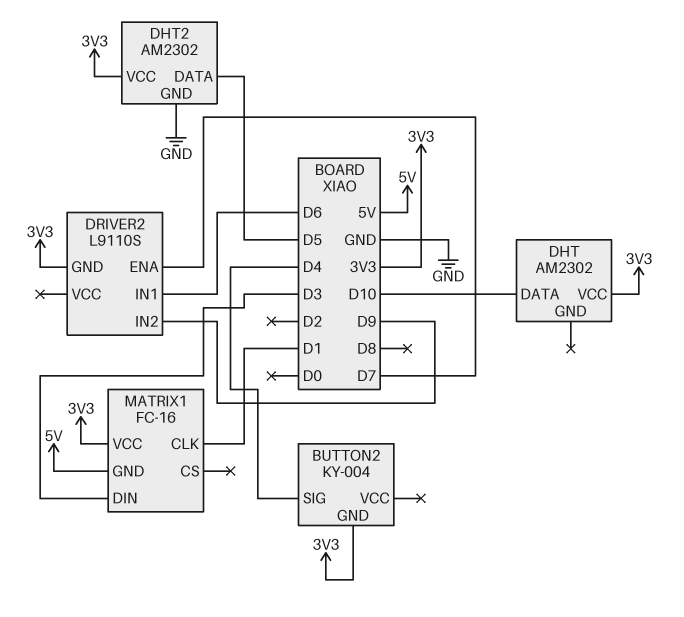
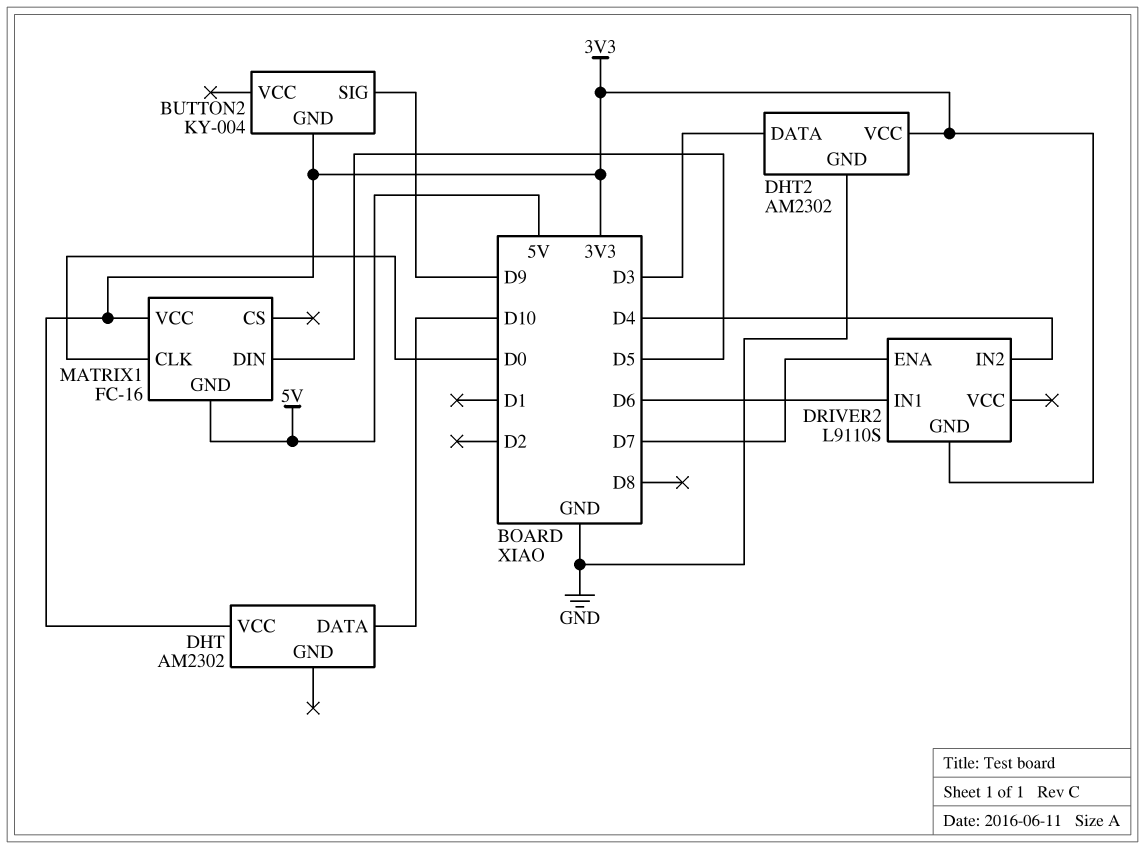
BUTTON2 pin SIG: D4 -> D9
DHT2 pin DATA: D5 -> D3
DRIVER2 pin IN2: D9 -> D4
MATRIX1 pin CLK: D1 -> D0
MATRIX1 pin DIN: D3 -> D5

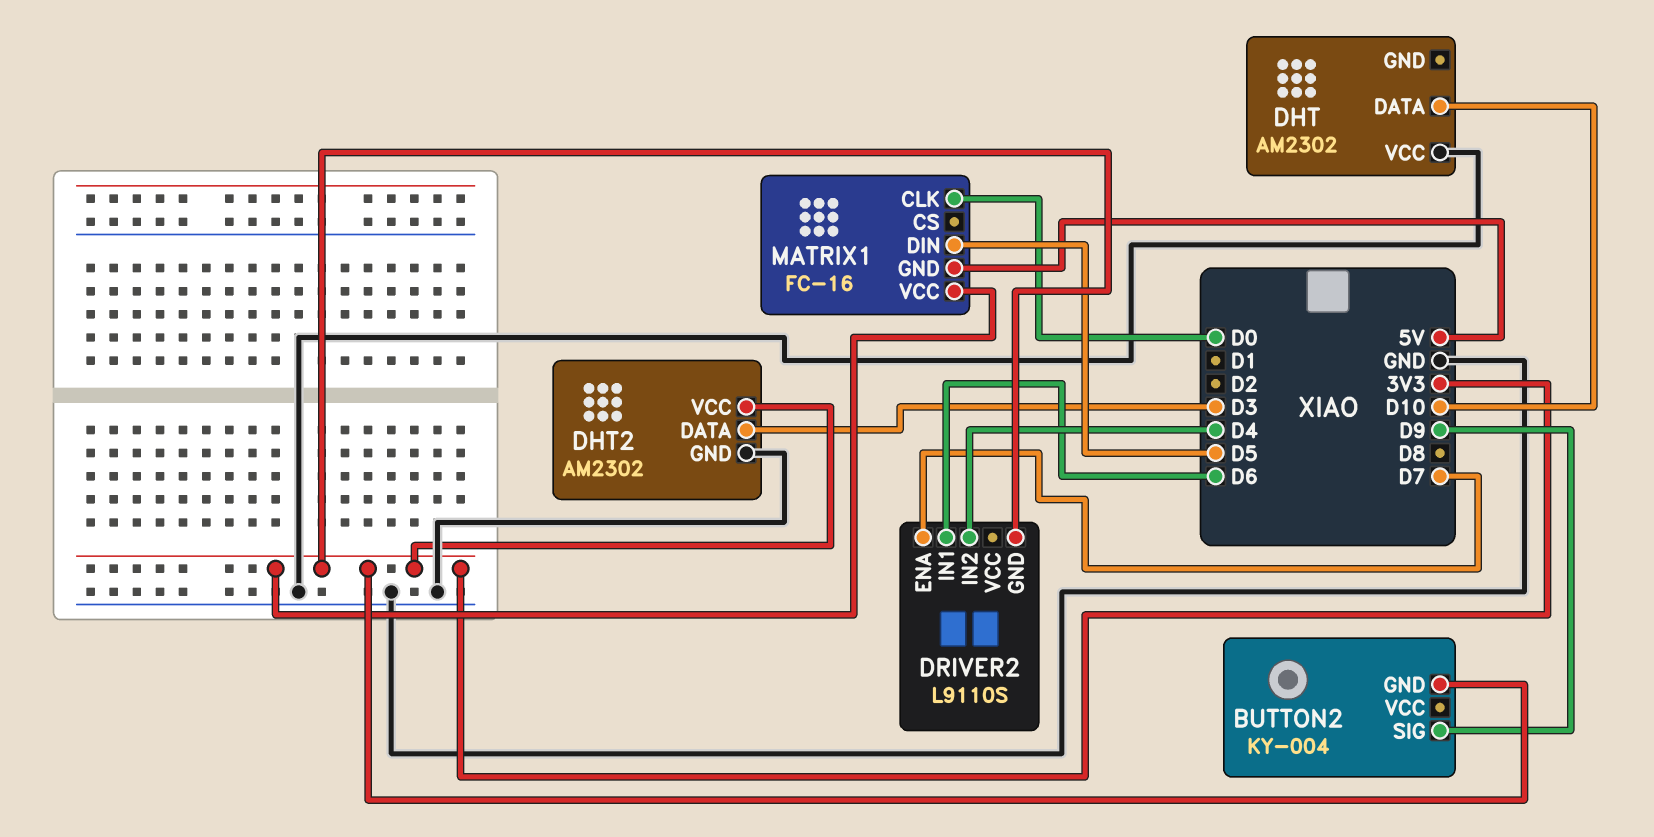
DHT pin VCC: 3V3 -> GND

